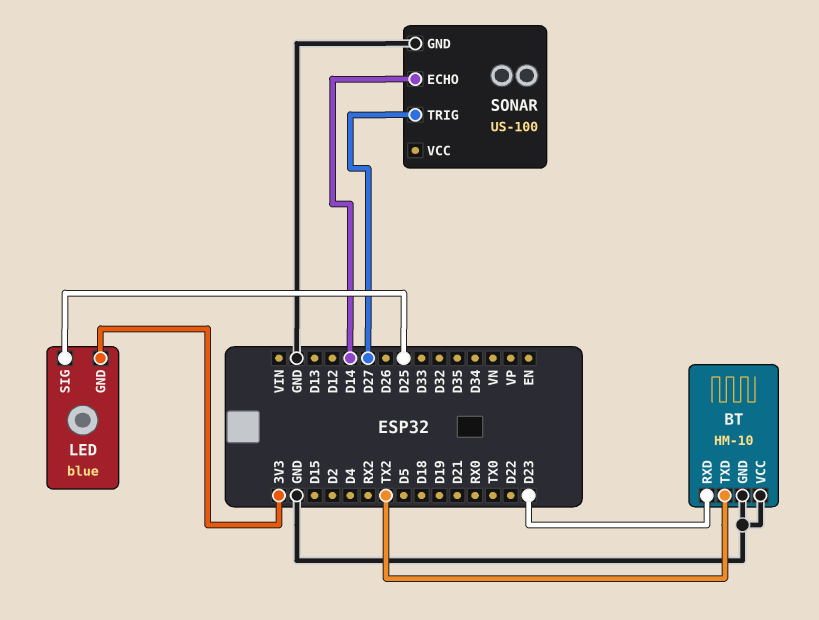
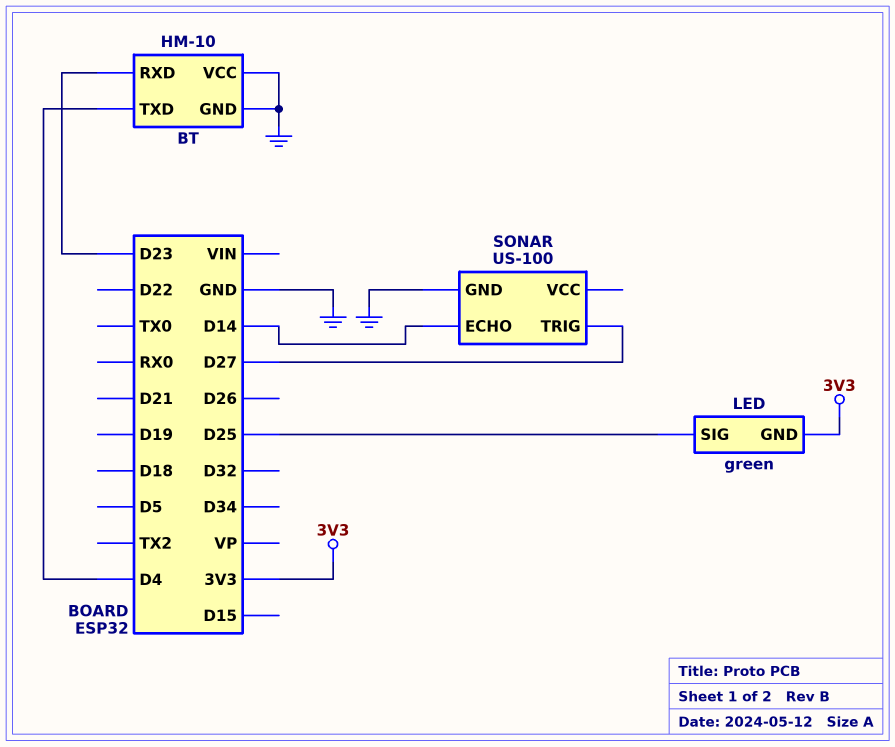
BT pin TXD: TX2 -> D4
LED: blue -> green

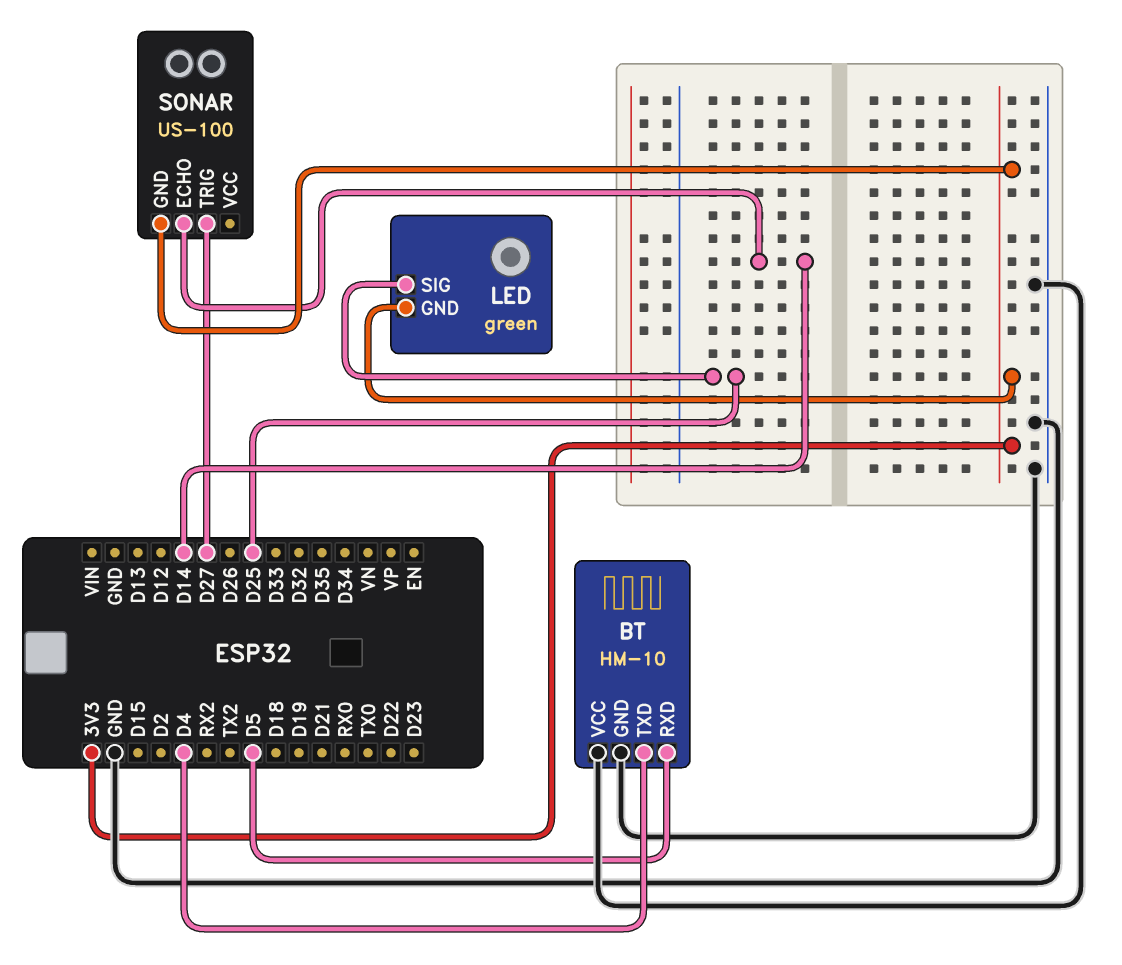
BT pin RXD: D23 -> D5
SONAR pin GND: GND -> 3V3

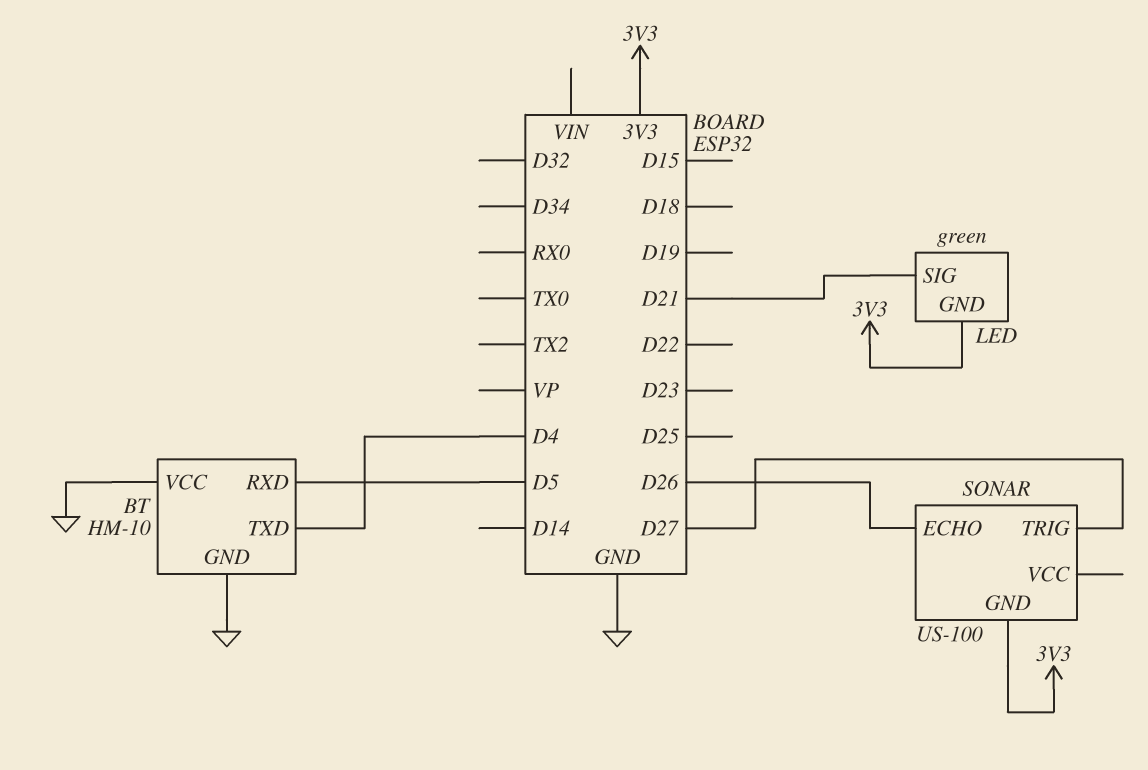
LED pin SIG: D25 -> D21
SONAR pin ECHO: D14 -> D26

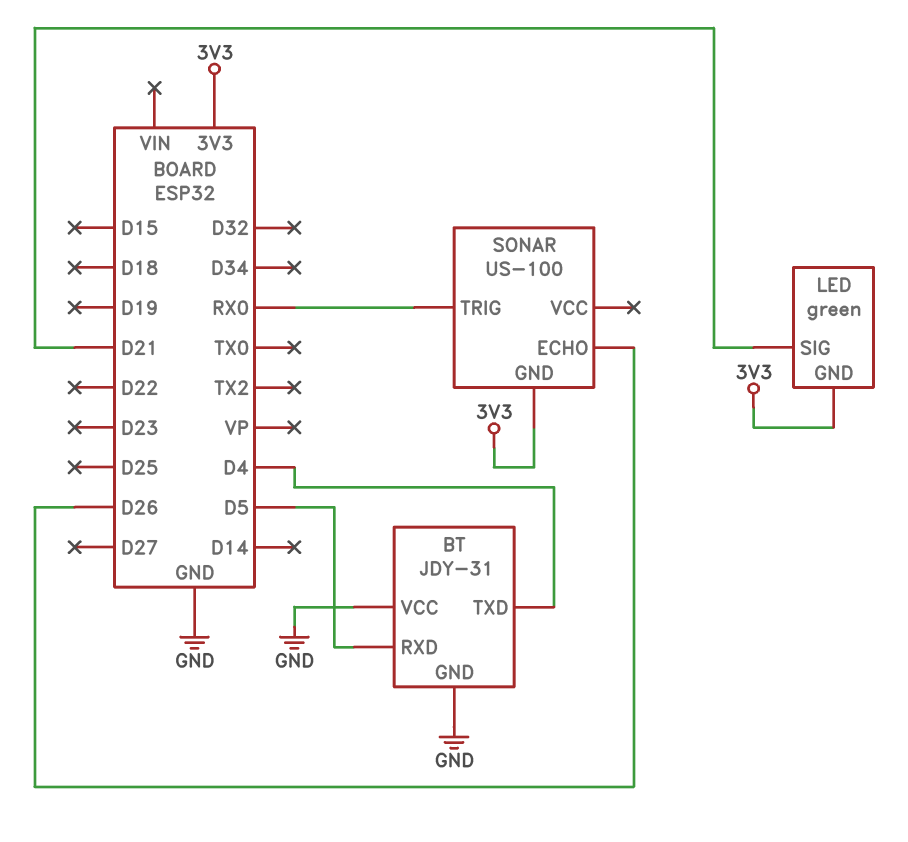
BT: HM-10 -> JDY-31
SONAR pin TRIG: D27 -> RX0

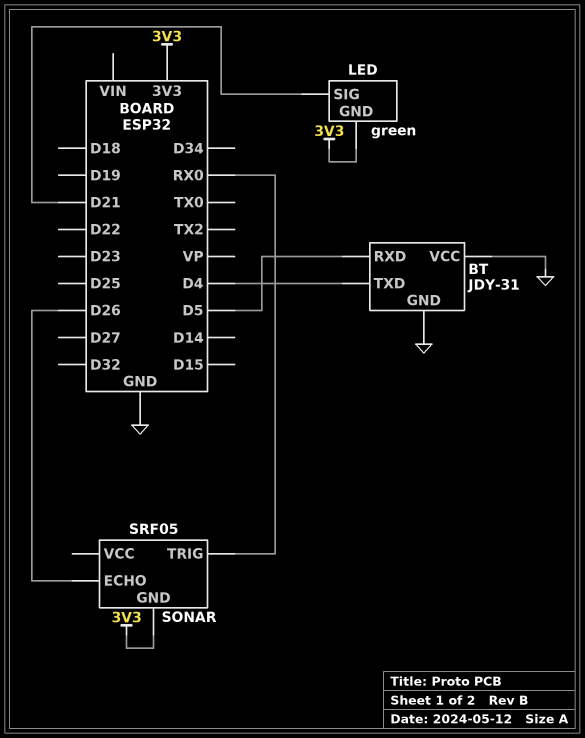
SONAR: US-100 -> SRF05

